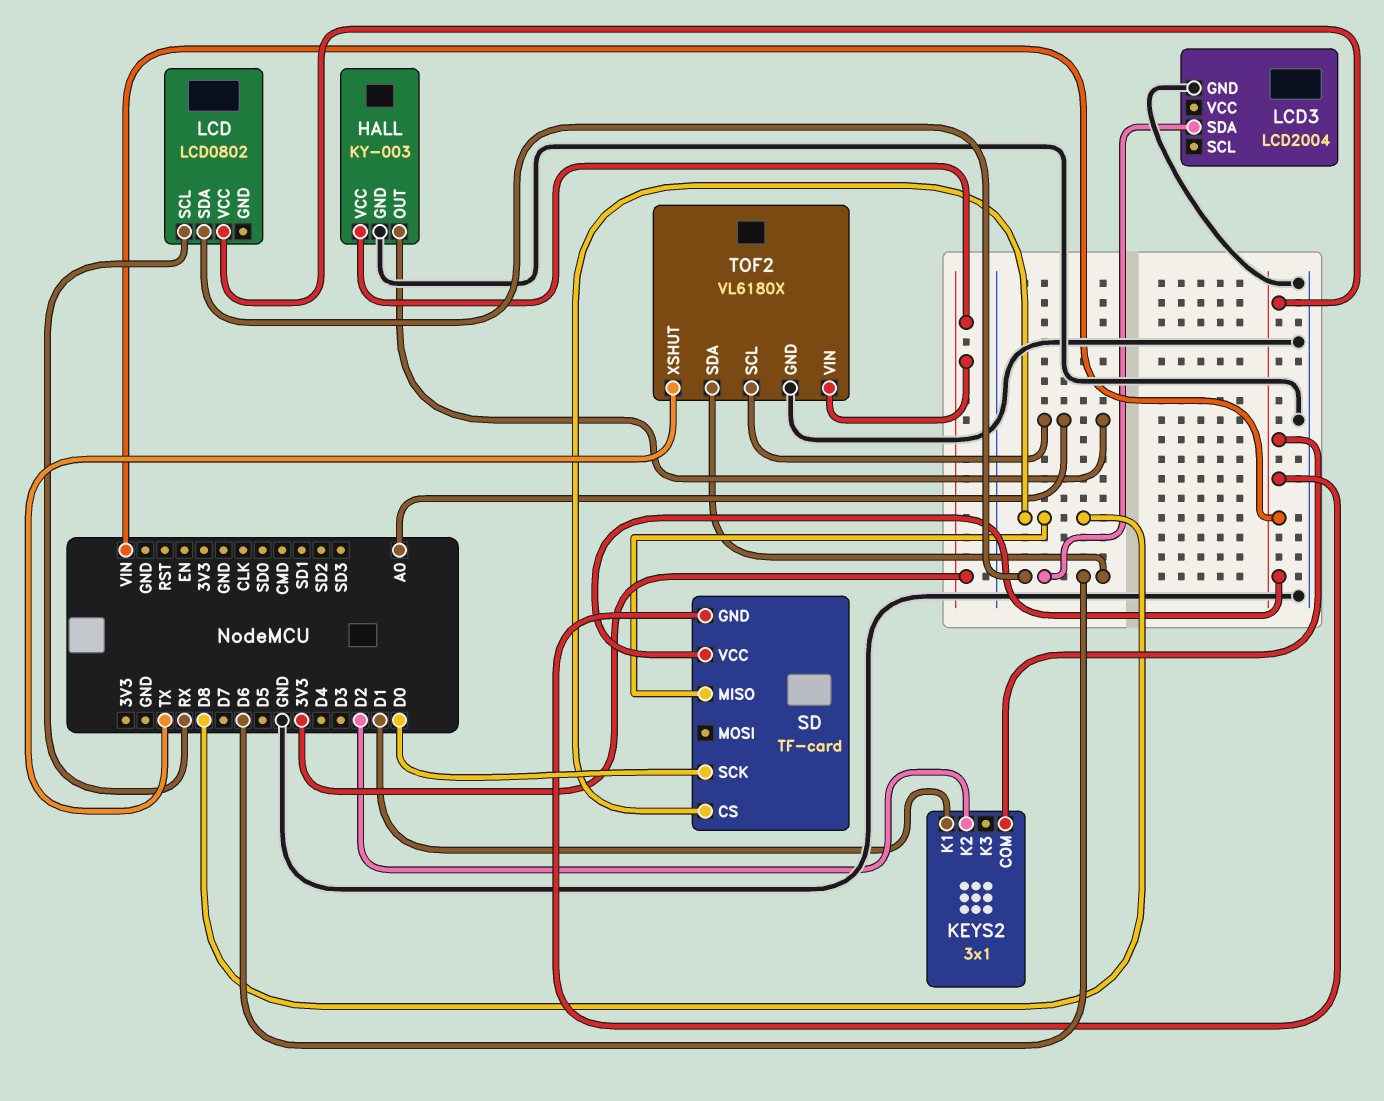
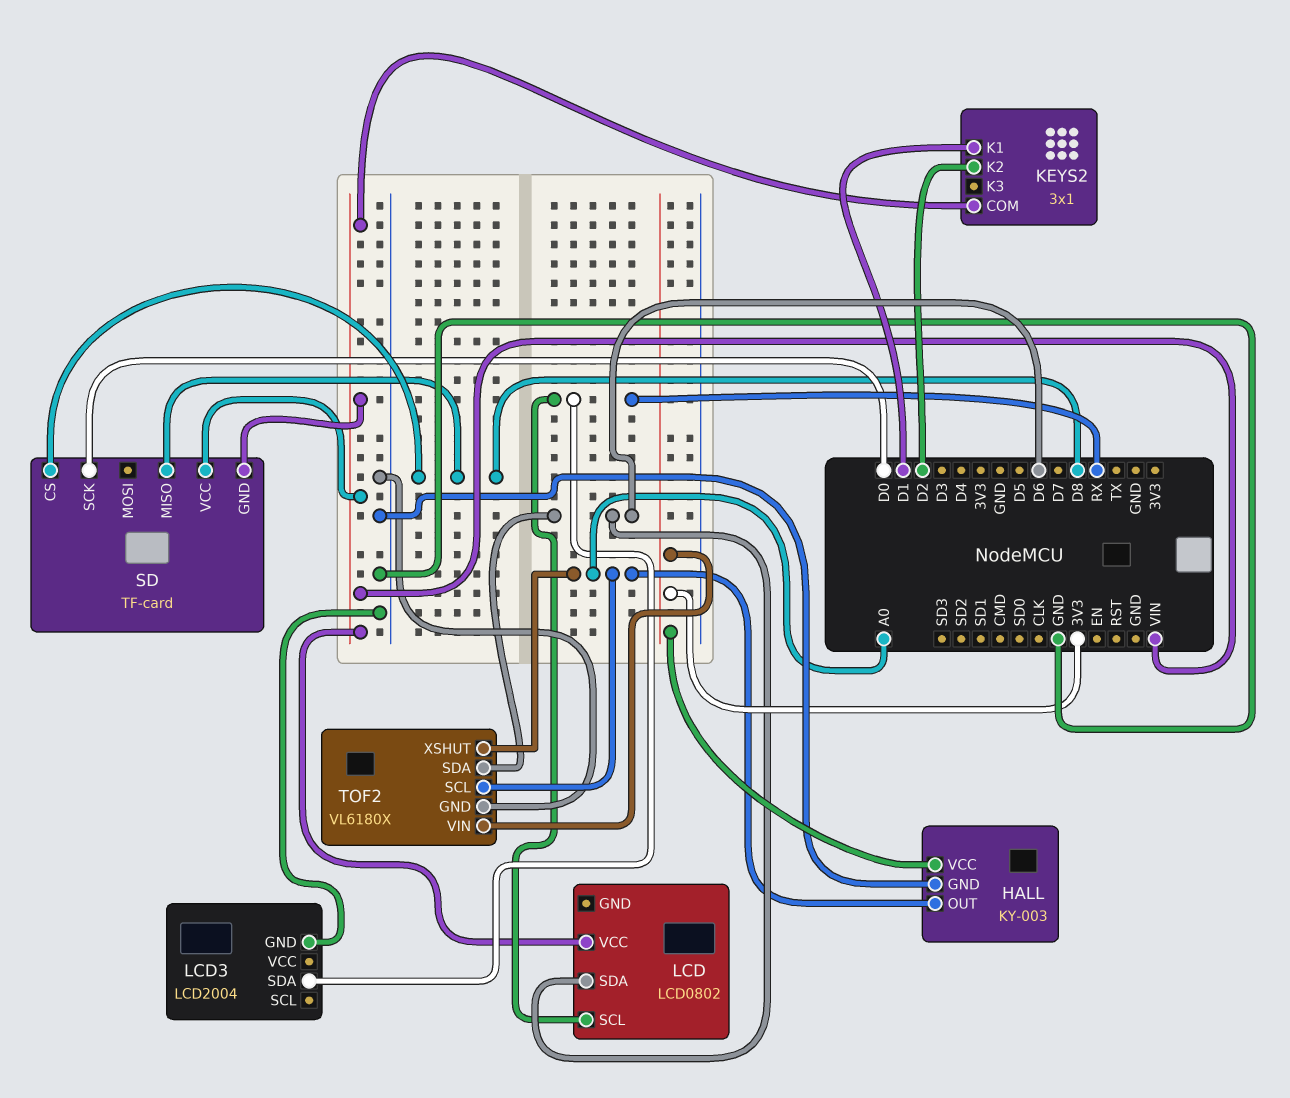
LCD3 pin SDA: D6 -> RX
TOF2 pin XSHUT: TX -> A0

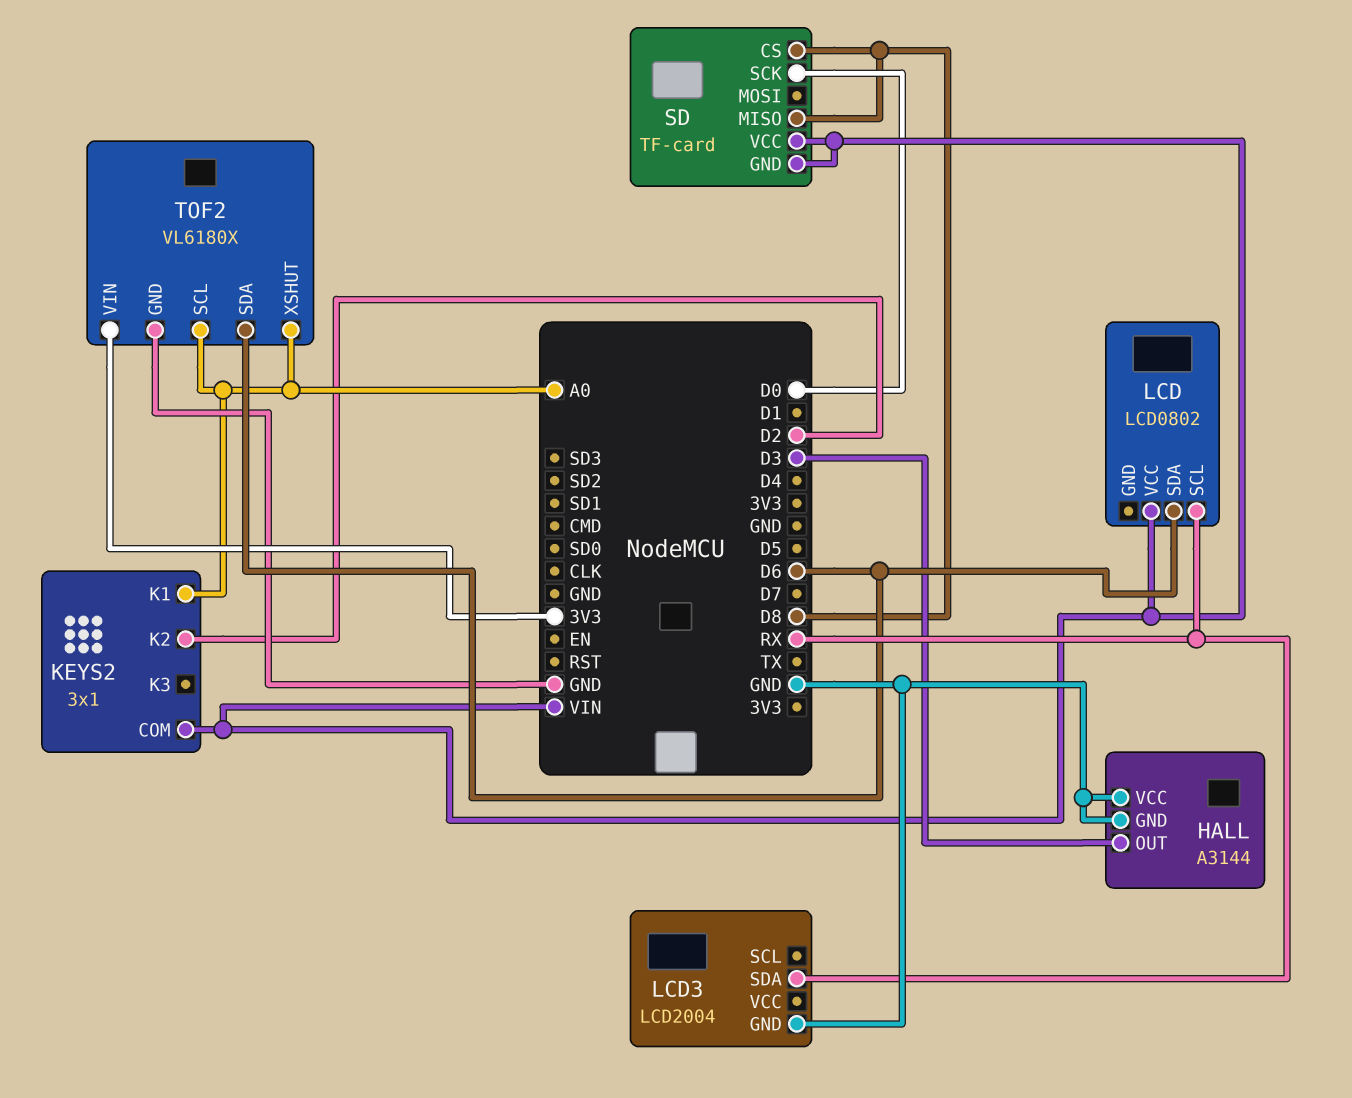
HALL: KY-003 -> A3144
HALL pin OUT: A0 -> D3
HALL pin VCC: 3V3 -> GND
KEYS2 pin K1: D1 -> A0

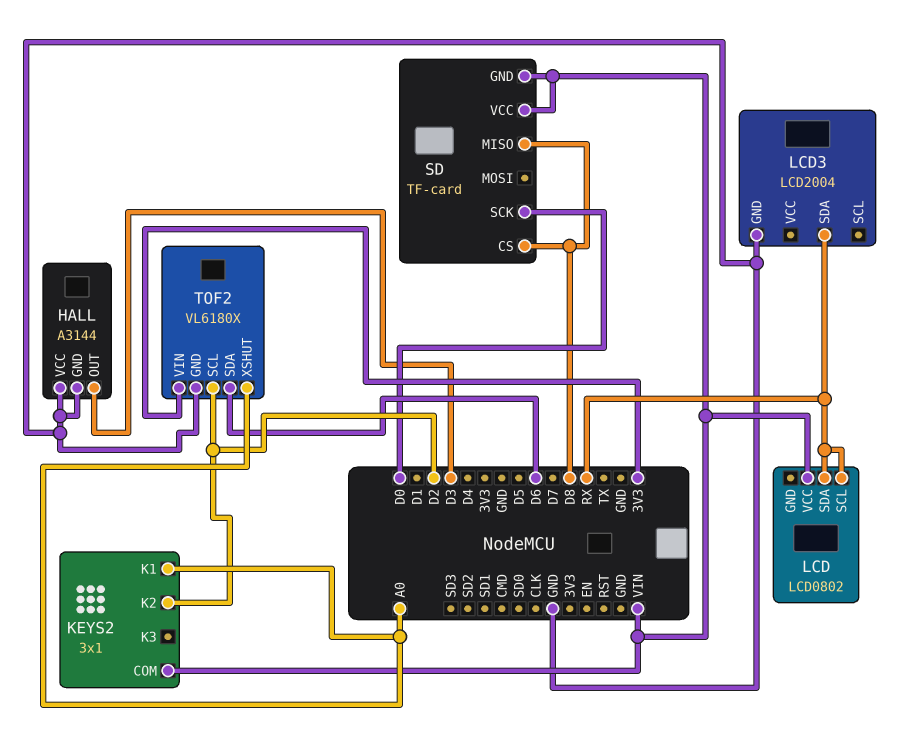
LCD pin SDA: D6 -> RX
TOF2 pin SCL: A0 -> D2

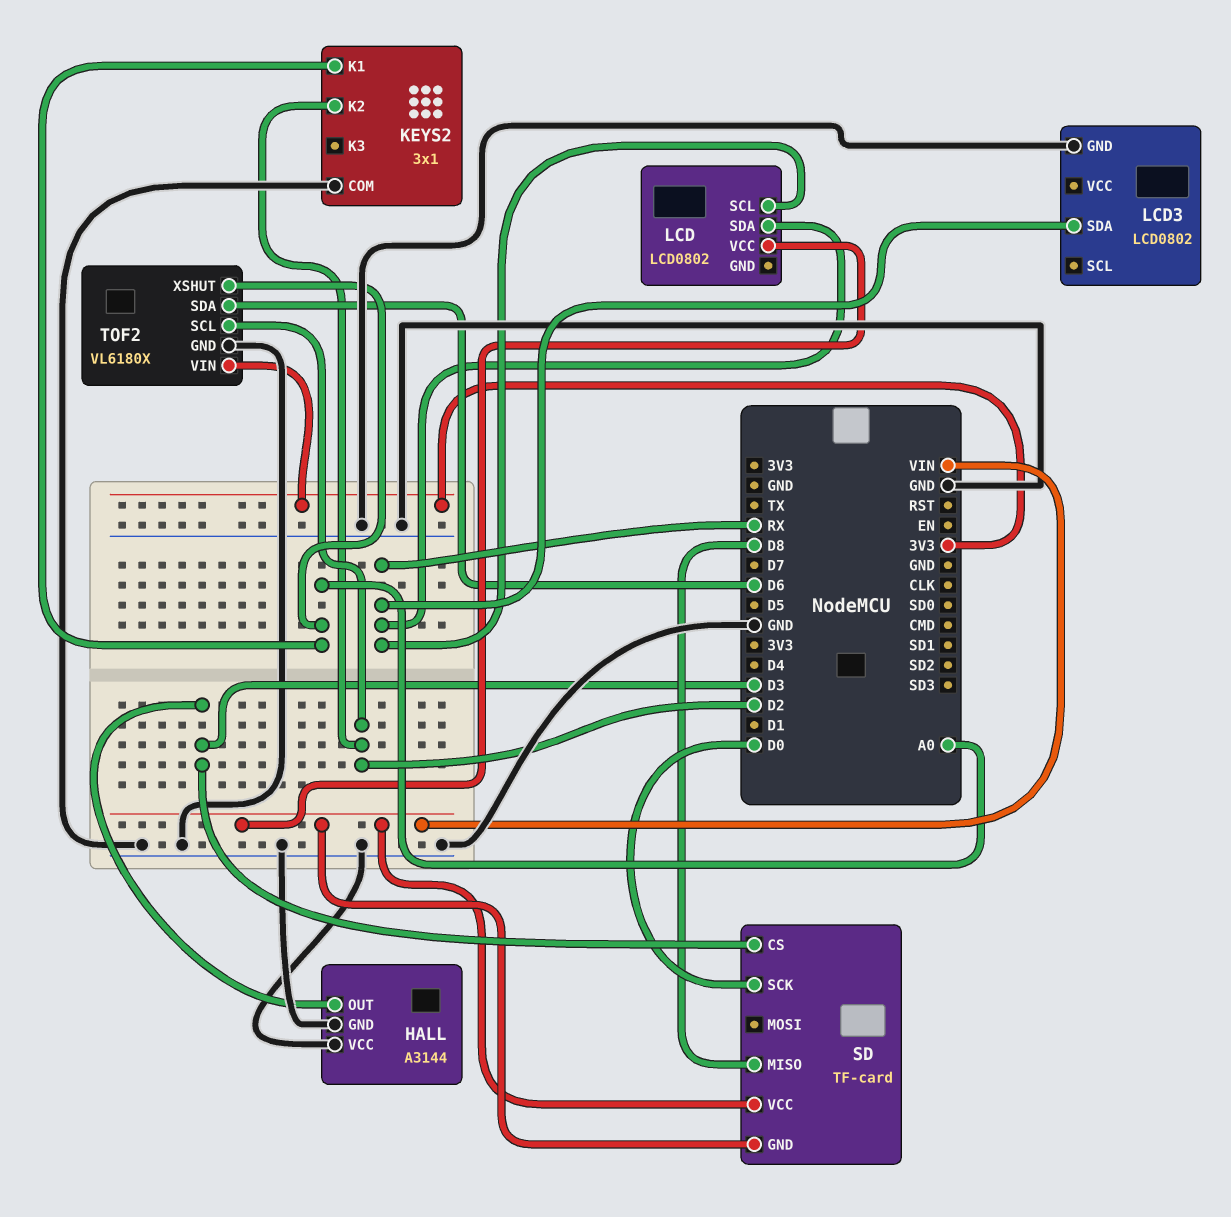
KEYS2 pin COM: VIN -> GND
LCD3: LCD2004 -> LCD0802
SD pin CS: D8 -> D3

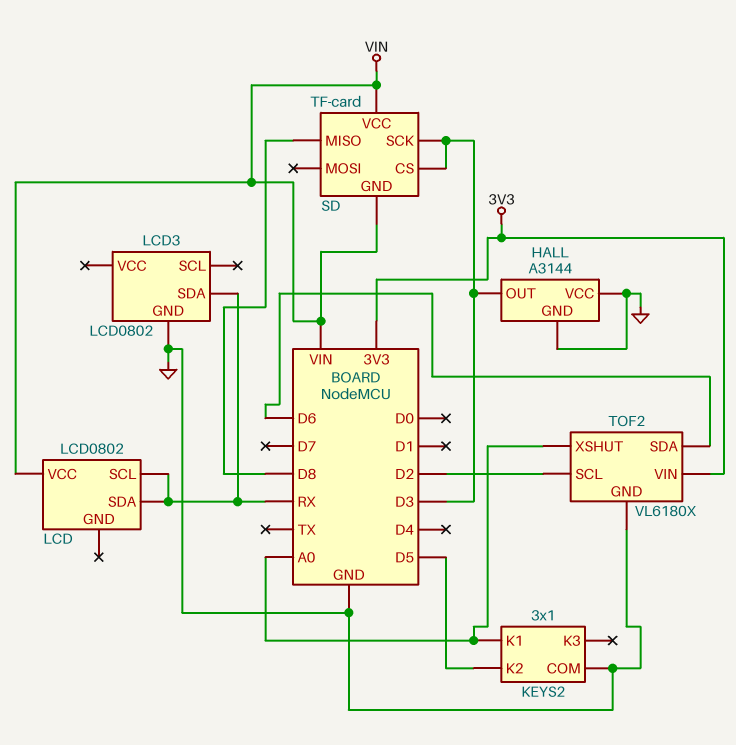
KEYS2 pin K2: D2 -> D5
SD pin SCK: D0 -> D3

